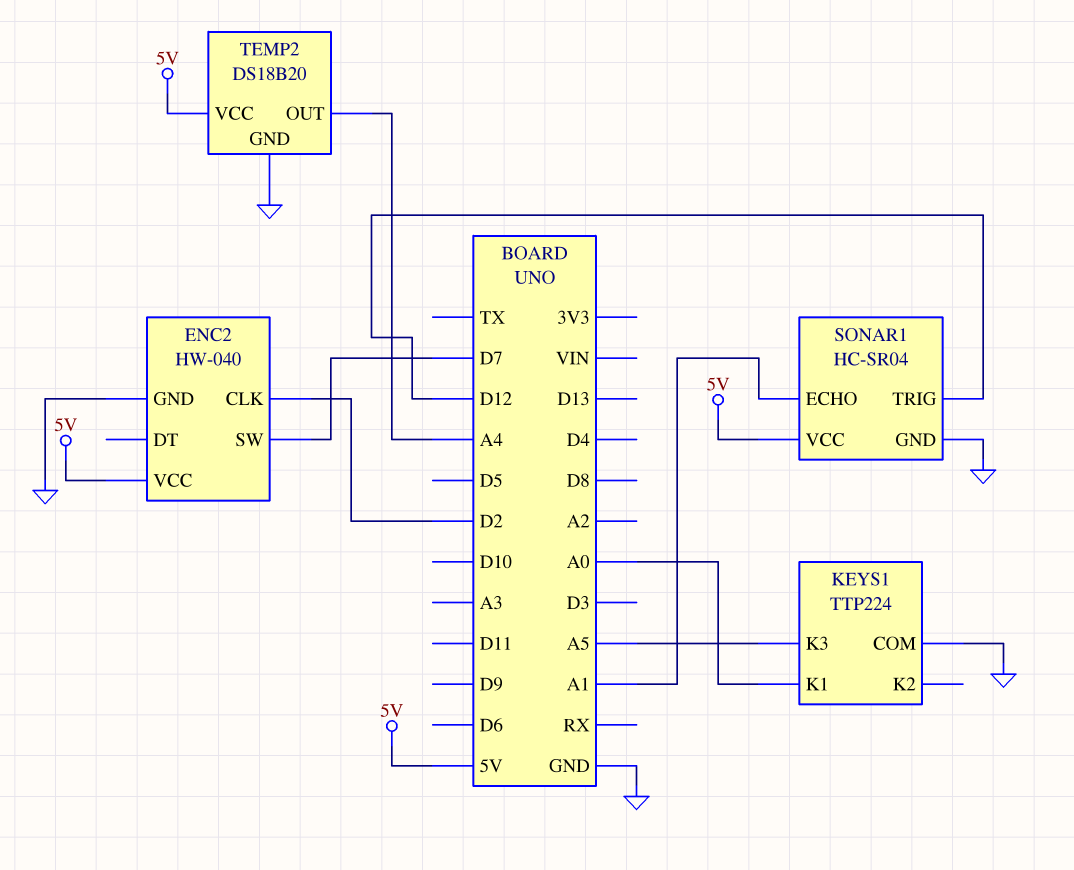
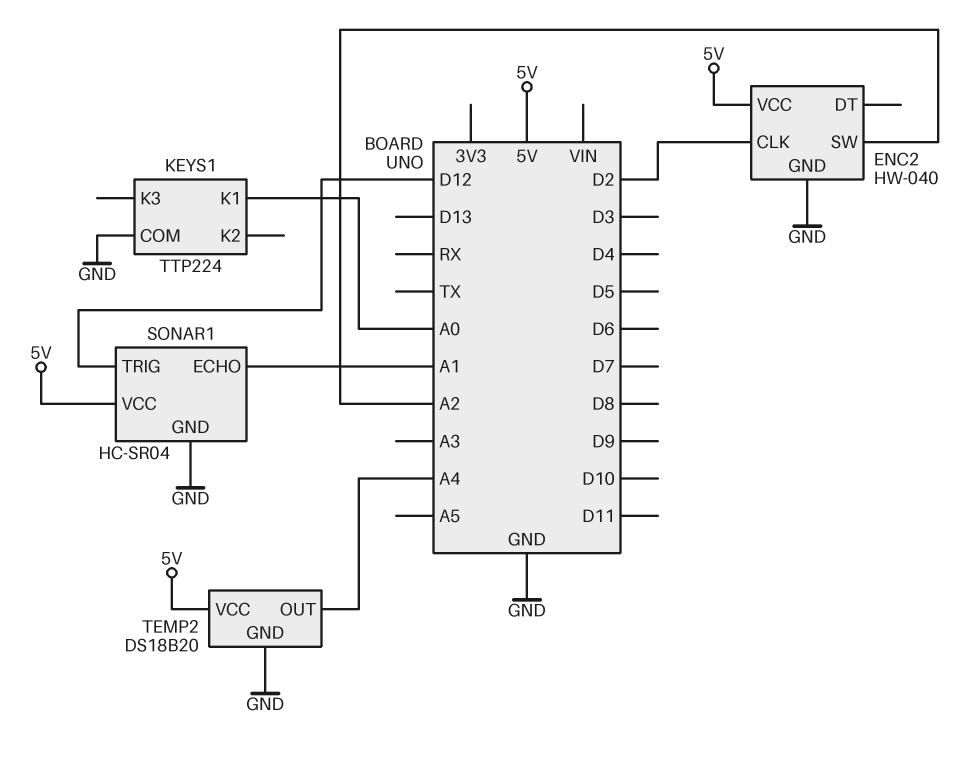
ENC2 pin SW: D7 -> A2
KEYS1 pin K3: A5 -> none

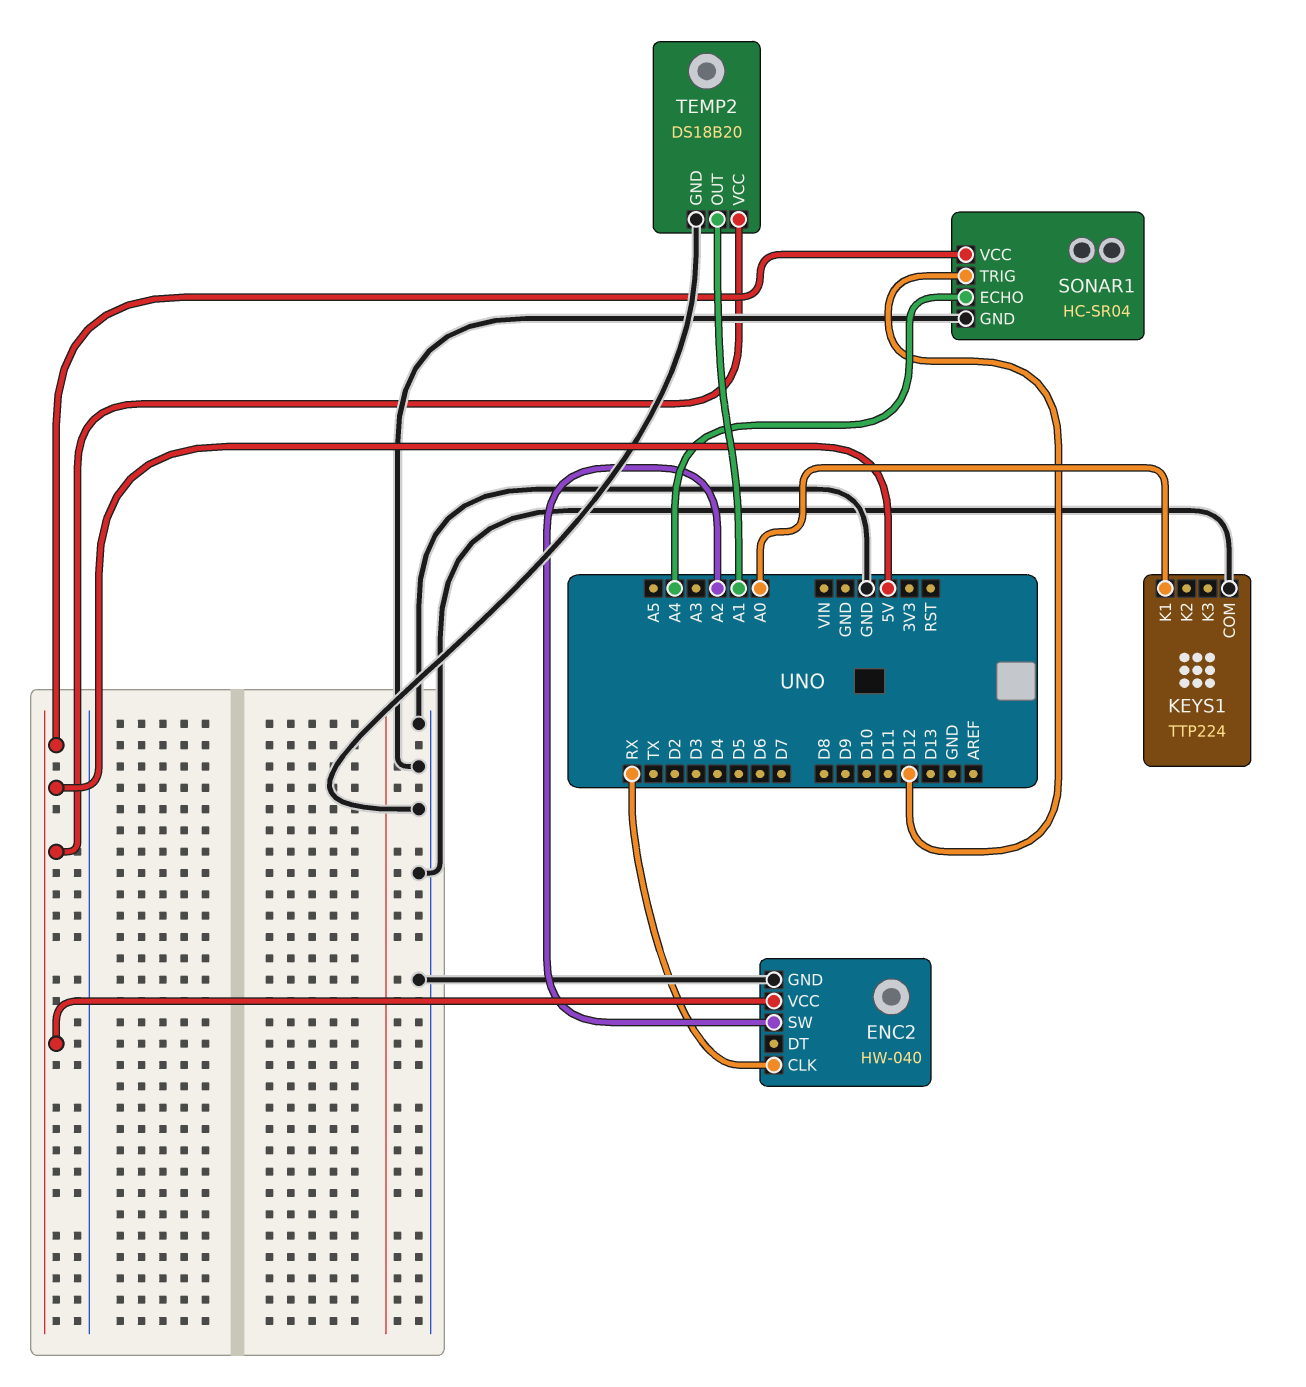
ENC2 pin CLK: D2 -> RX
SONAR1 pin ECHO: A1 -> A4
TEMP2 pin OUT: A4 -> A1

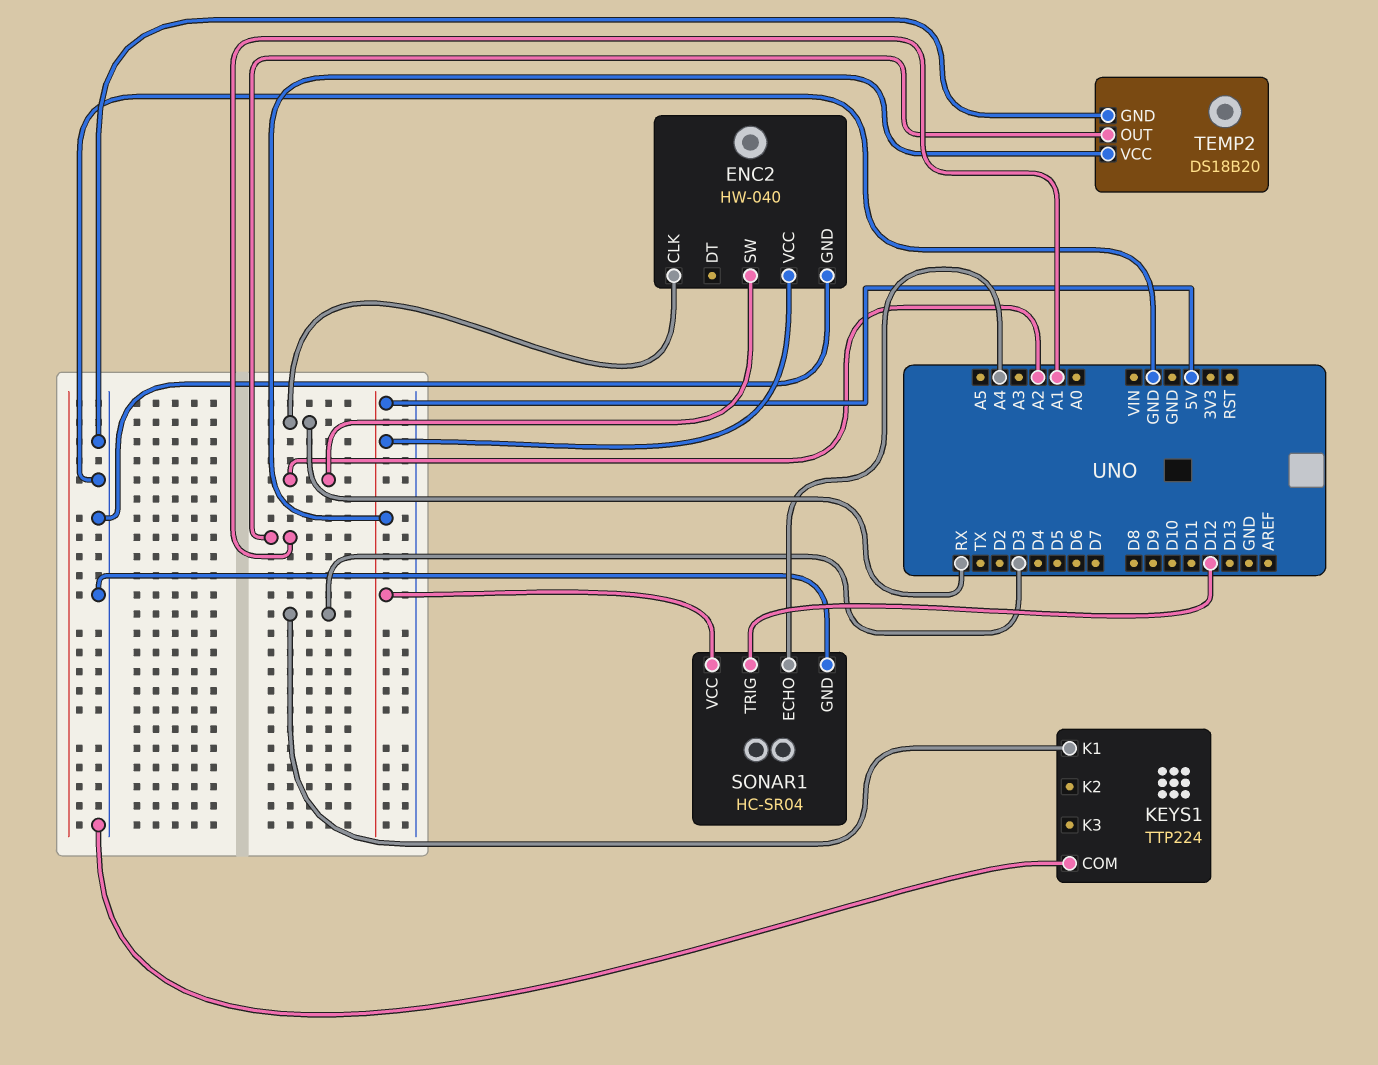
KEYS1 pin K1: A0 -> D3

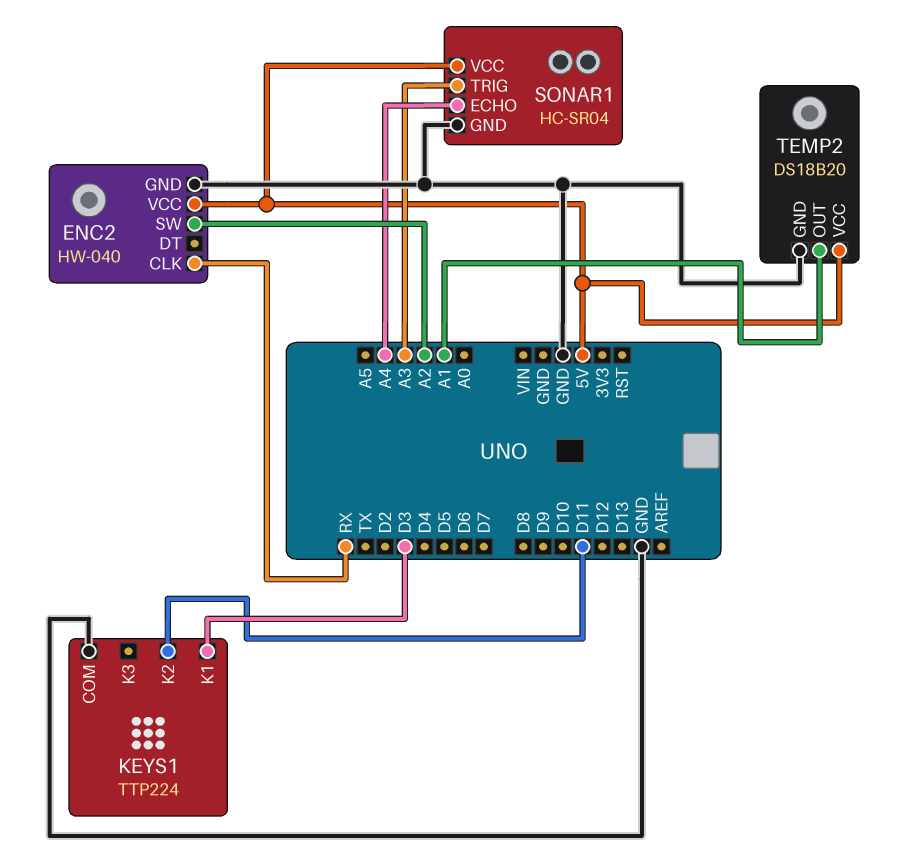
KEYS1 pin K2: none -> D11
SONAR1 pin TRIG: D12 -> A3

